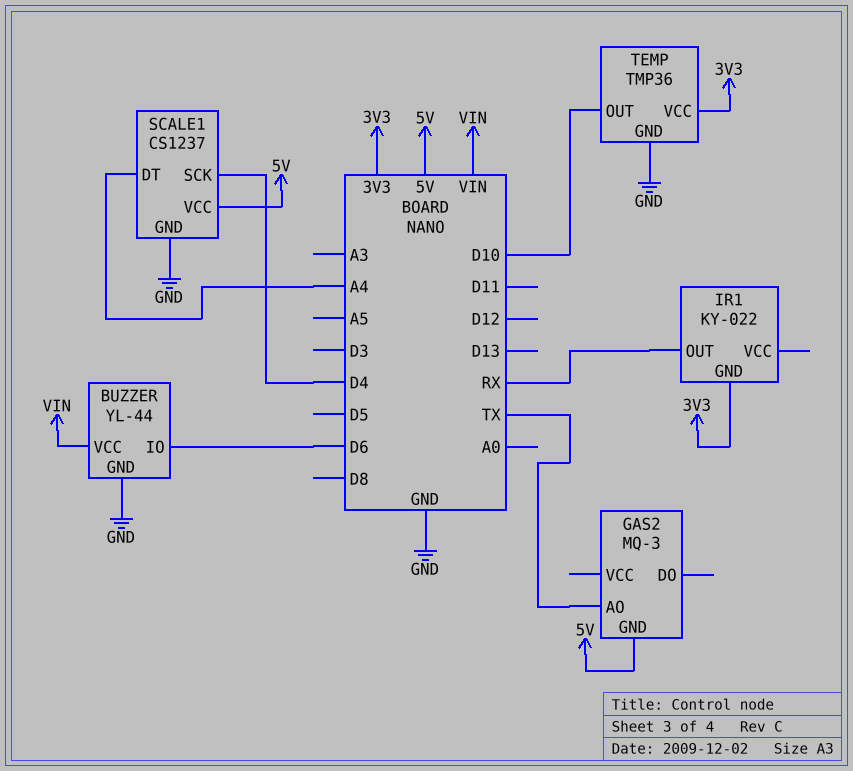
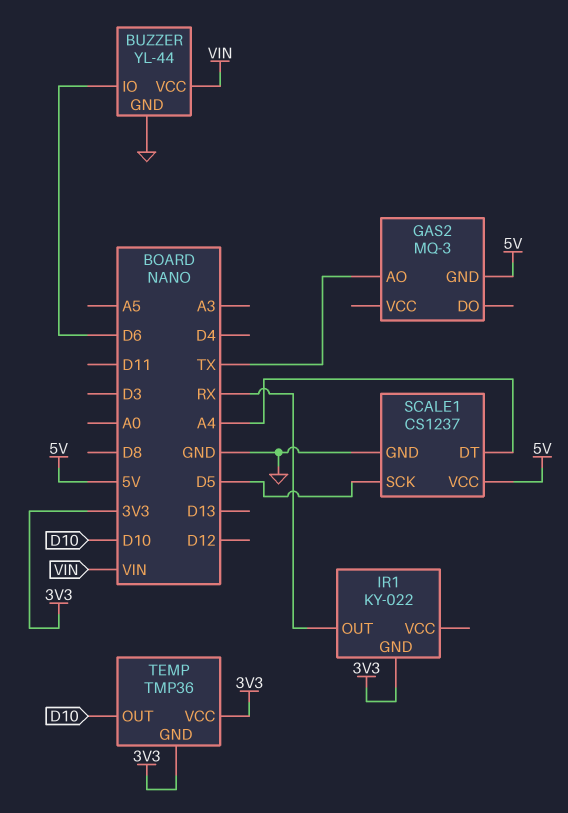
SCALE1 pin SCK: D4 -> D5
TEMP pin GND: GND -> 3V3

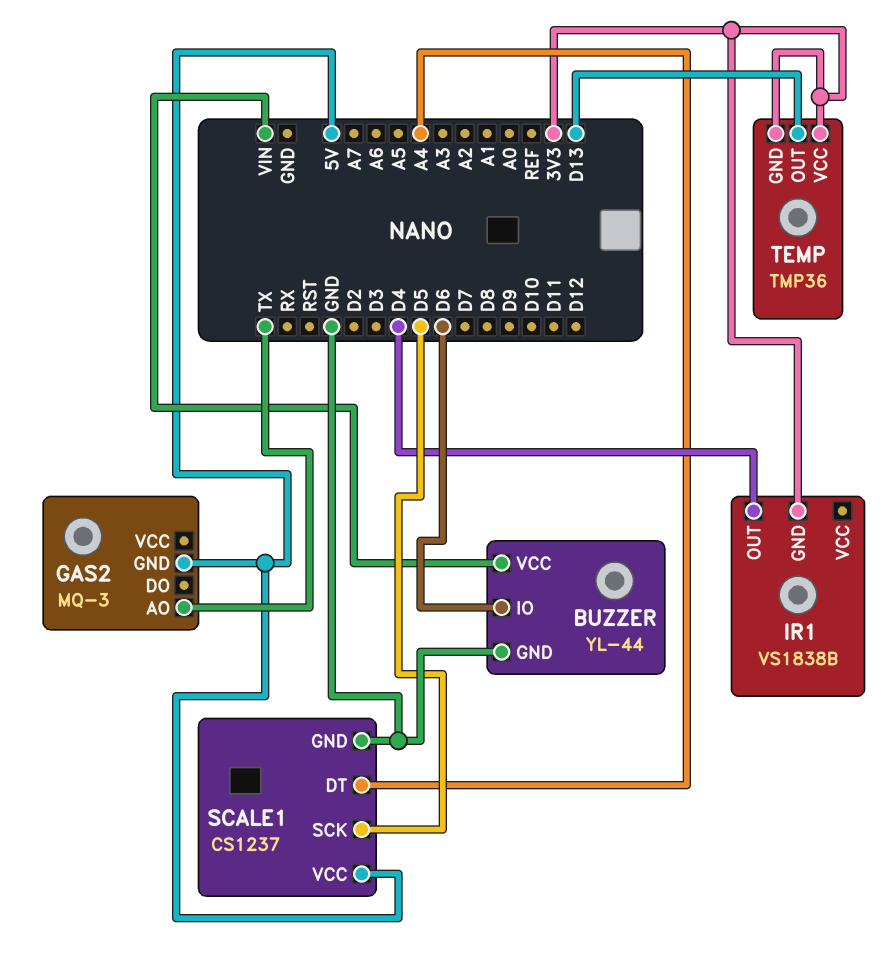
IR1: KY-022 -> VS1838B
IR1 pin OUT: RX -> D4
TEMP pin OUT: D10 -> D13

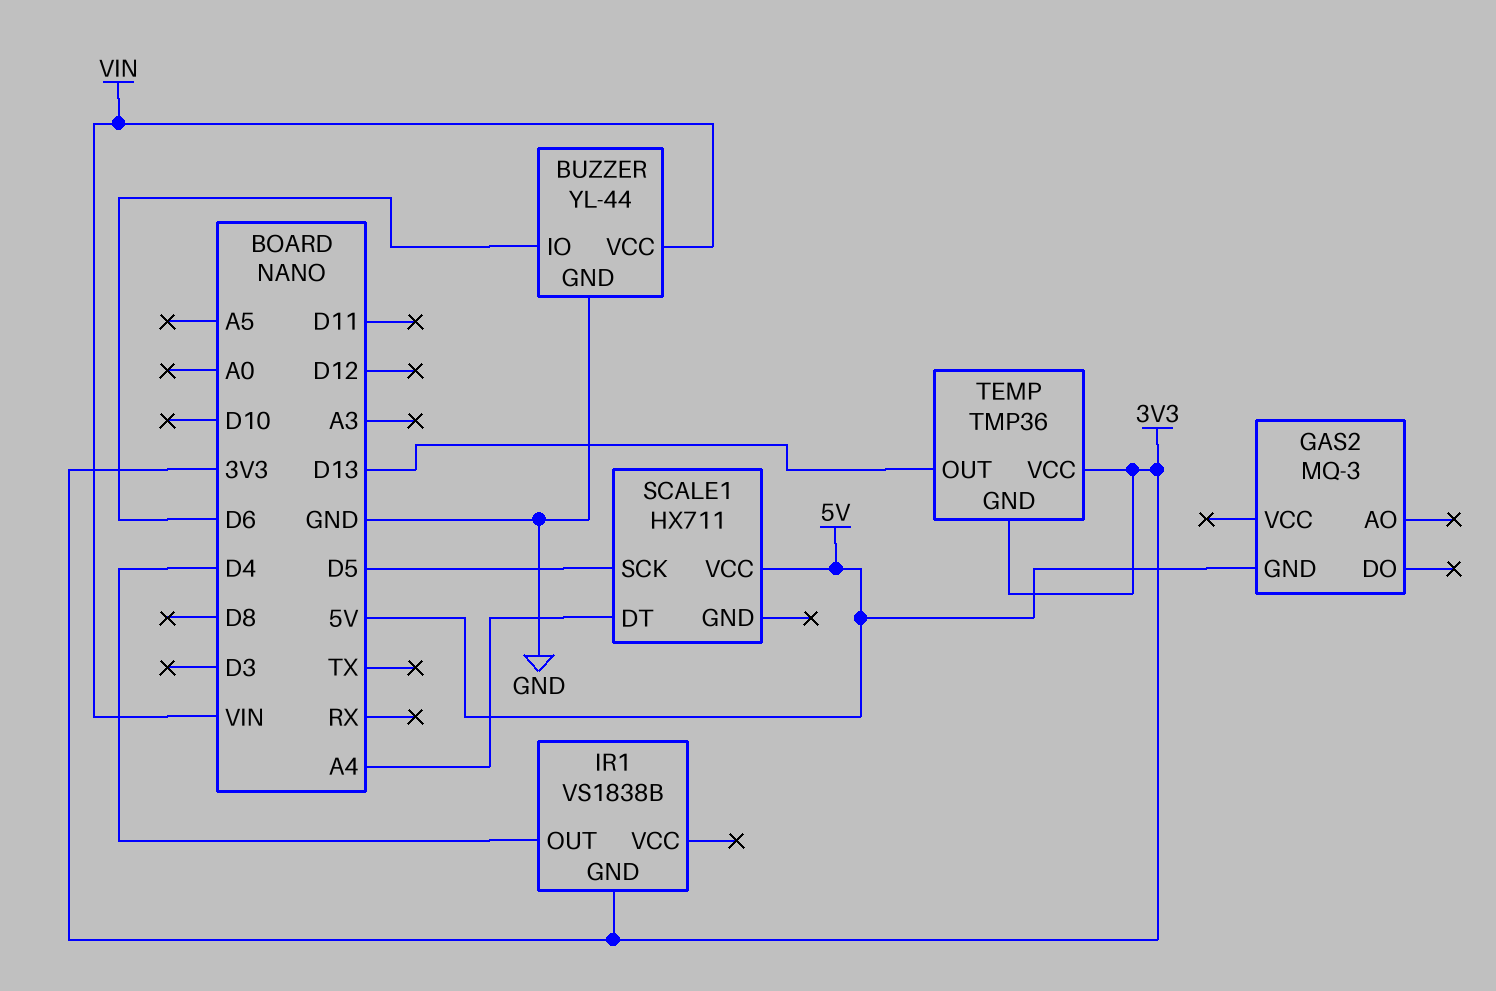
GAS2 pin AO: TX -> none
SCALE1: CS1237 -> HX711
SCALE1 pin GND: GND -> none

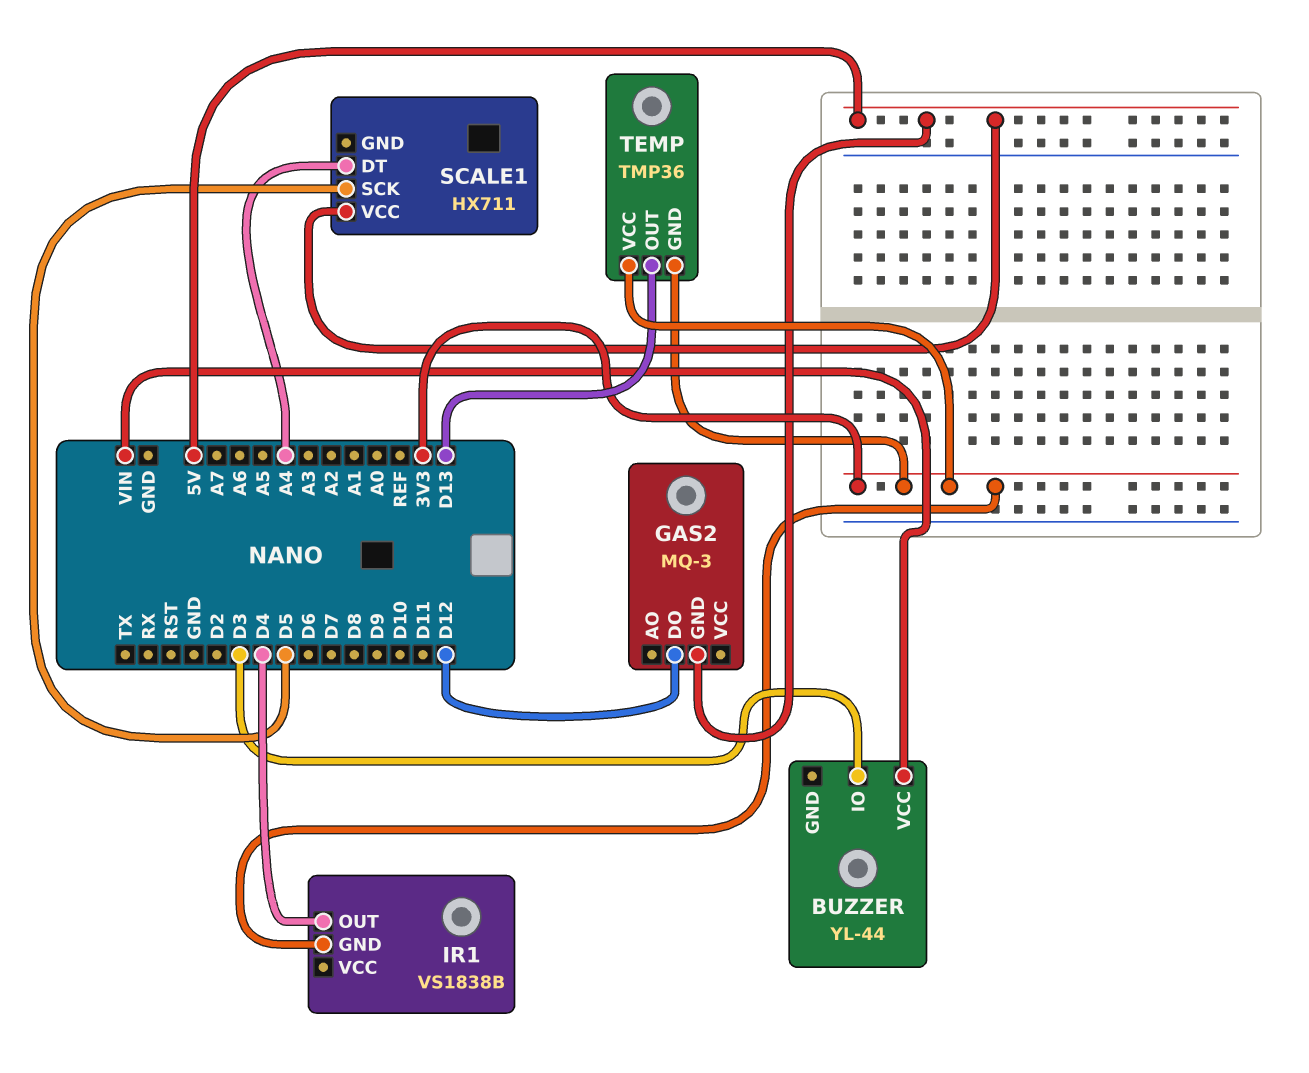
BUZZER pin GND: GND -> none
BUZZER pin IO: D6 -> D3
GAS2 pin DO: none -> D12

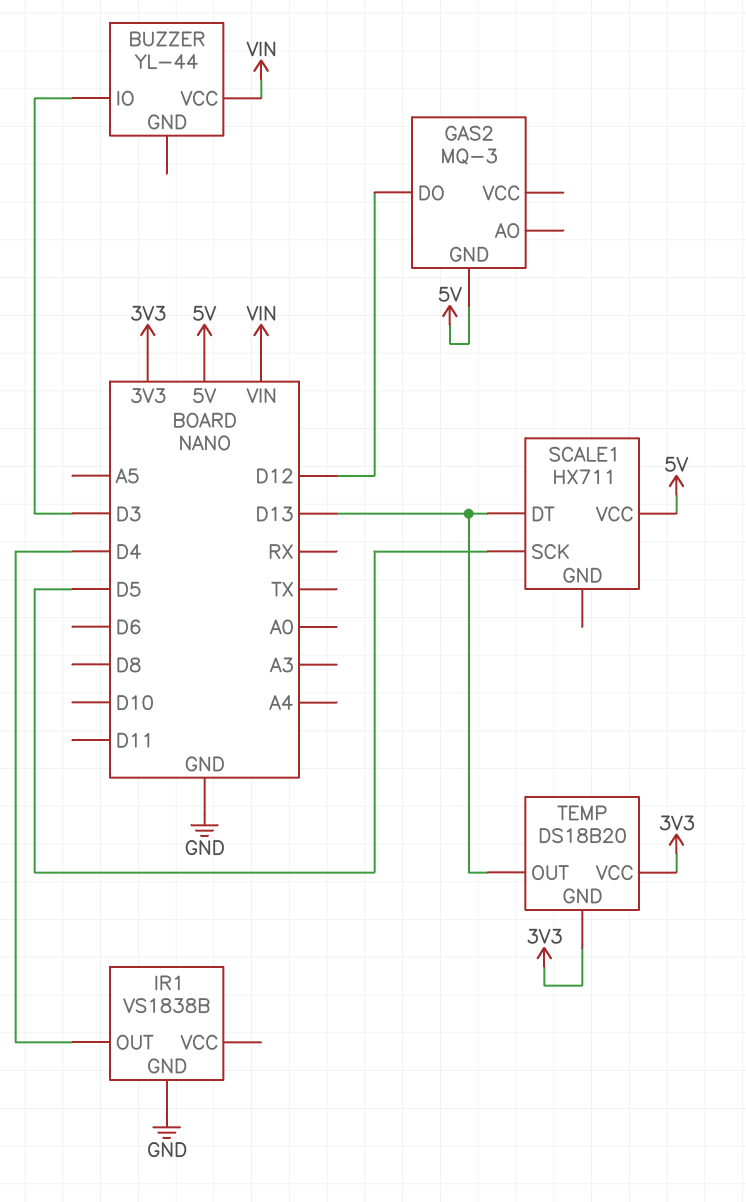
IR1 pin GND: 3V3 -> GND
SCALE1 pin DT: A4 -> D13
TEMP: TMP36 -> DS18B20

